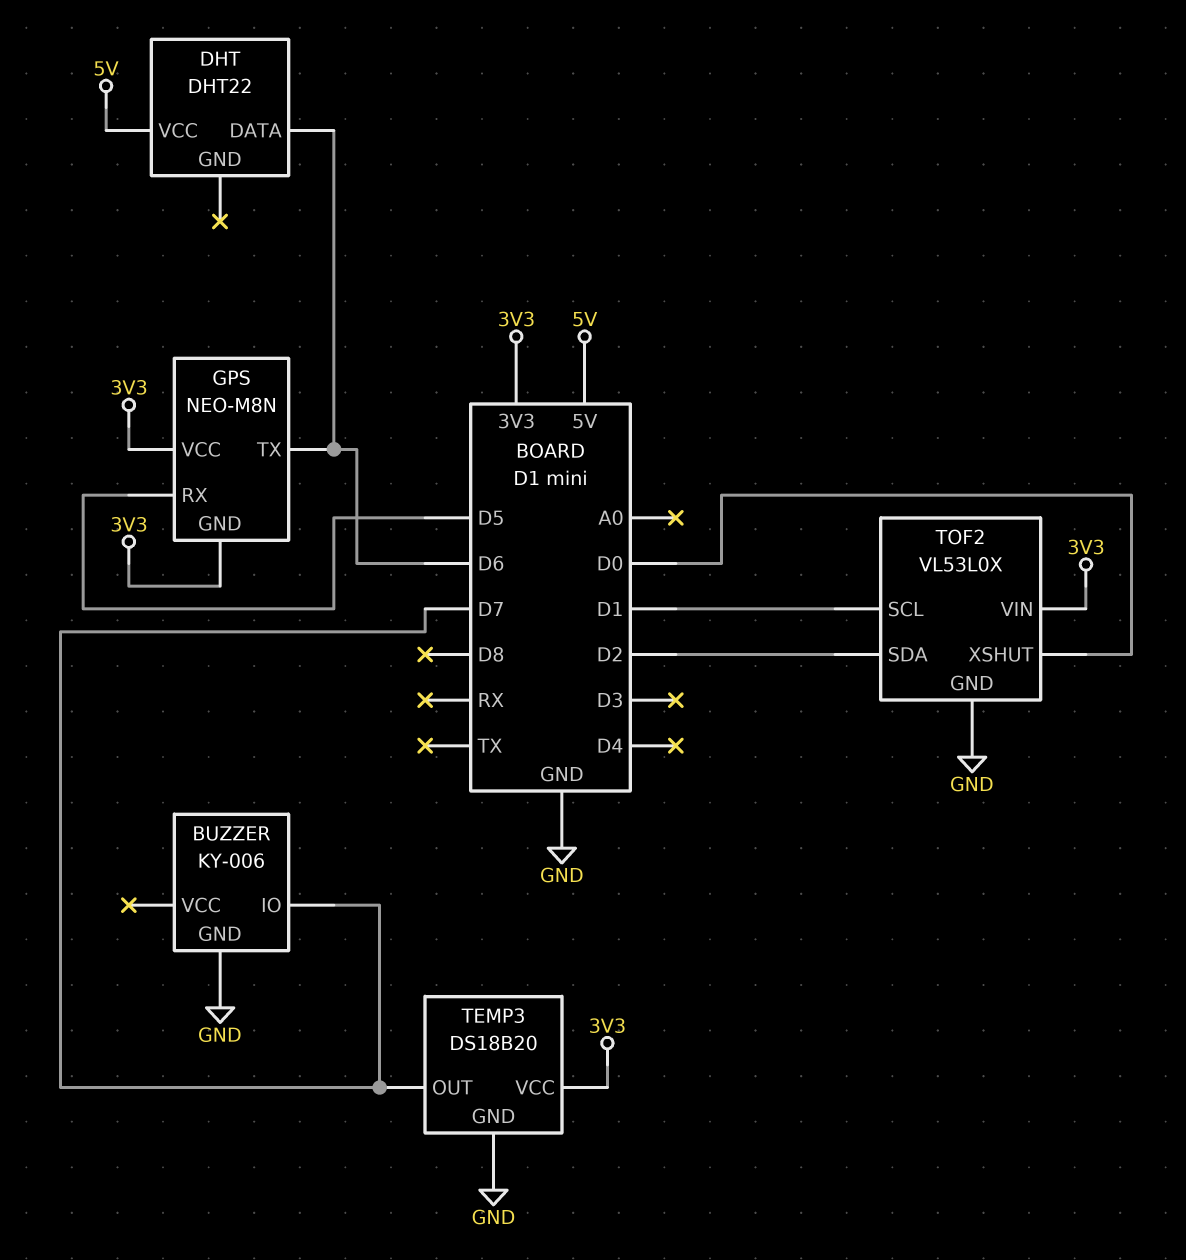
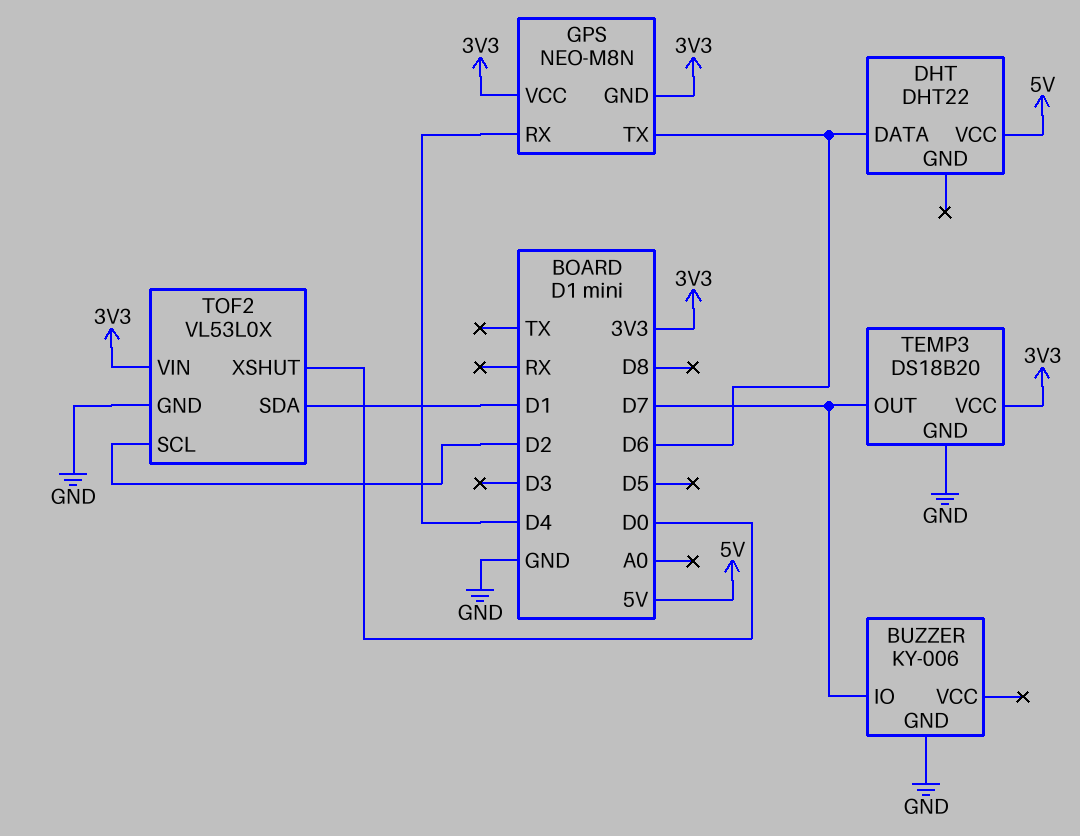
GPS pin RX: D5 -> D4
TOF2 pin SCL: D1 -> D2
TOF2 pin SDA: D2 -> D1

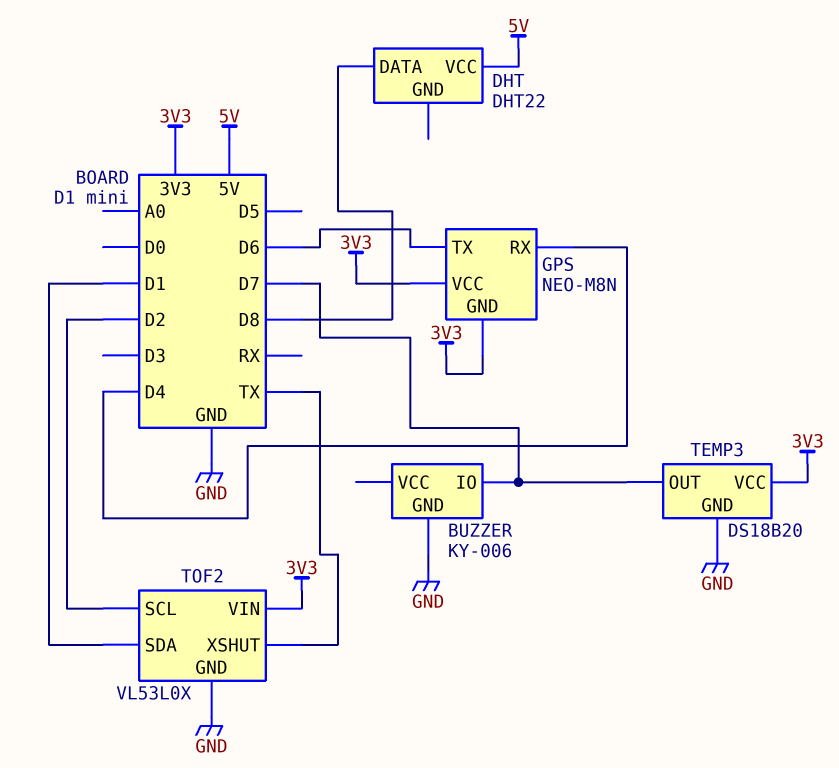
DHT pin DATA: D6 -> D8
TOF2 pin XSHUT: D0 -> TX

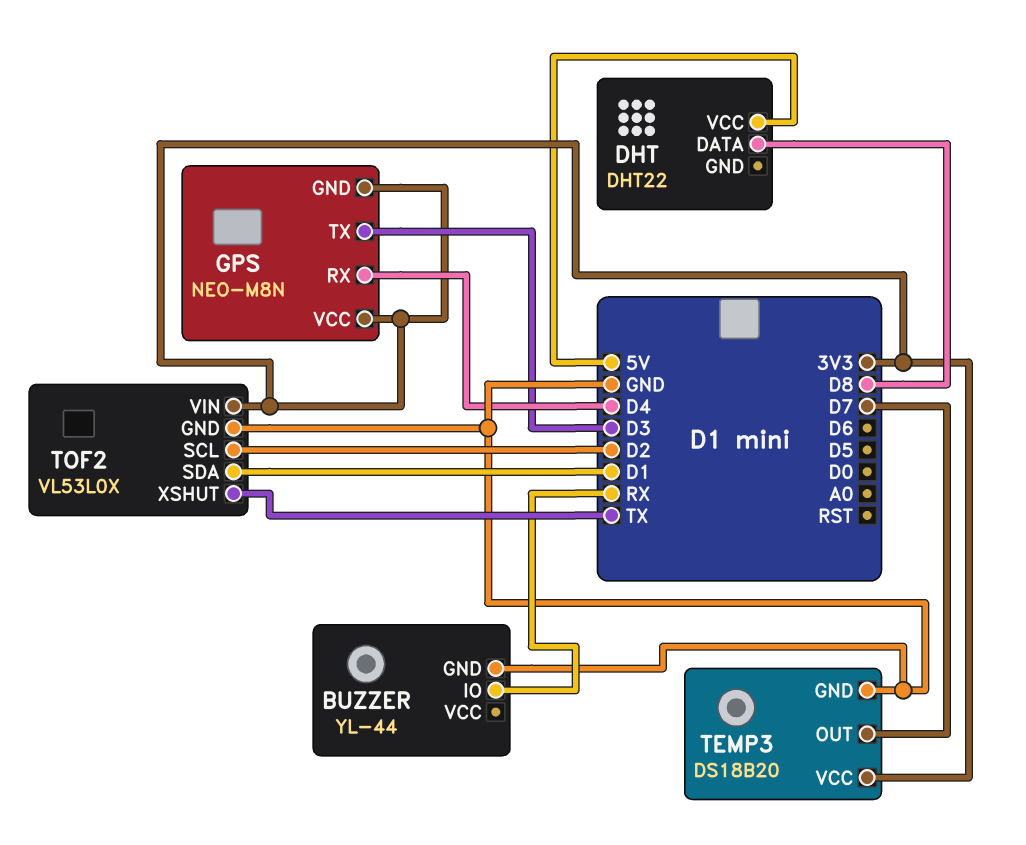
BUZZER: KY-006 -> YL-44
BUZZER pin IO: D7 -> RX
GPS pin TX: D6 -> D3

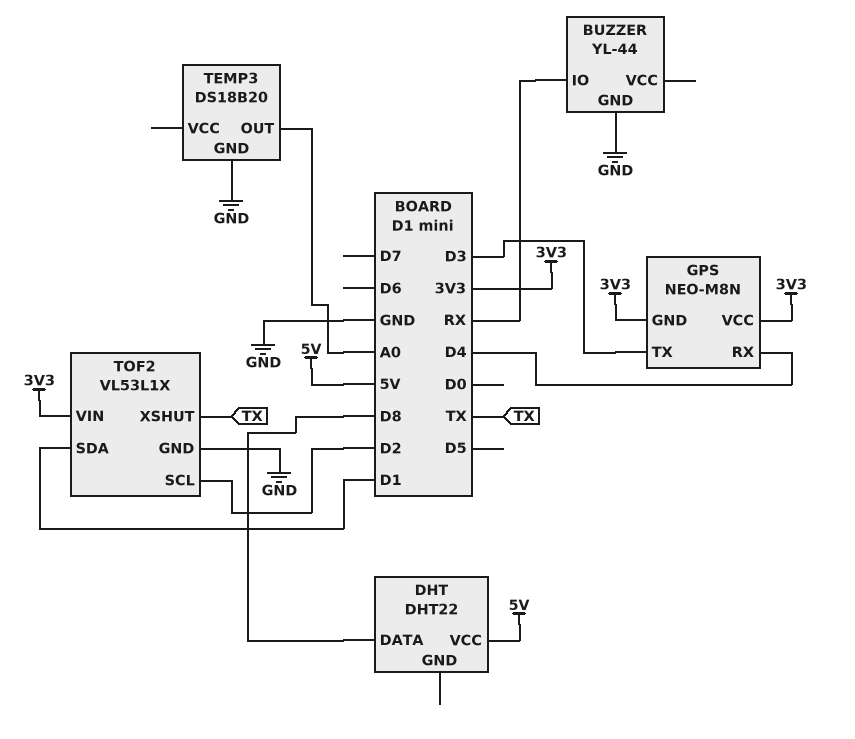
TEMP3 pin OUT: D7 -> A0
TEMP3 pin VCC: 3V3 -> none
TOF2: VL53L0X -> VL53L1X

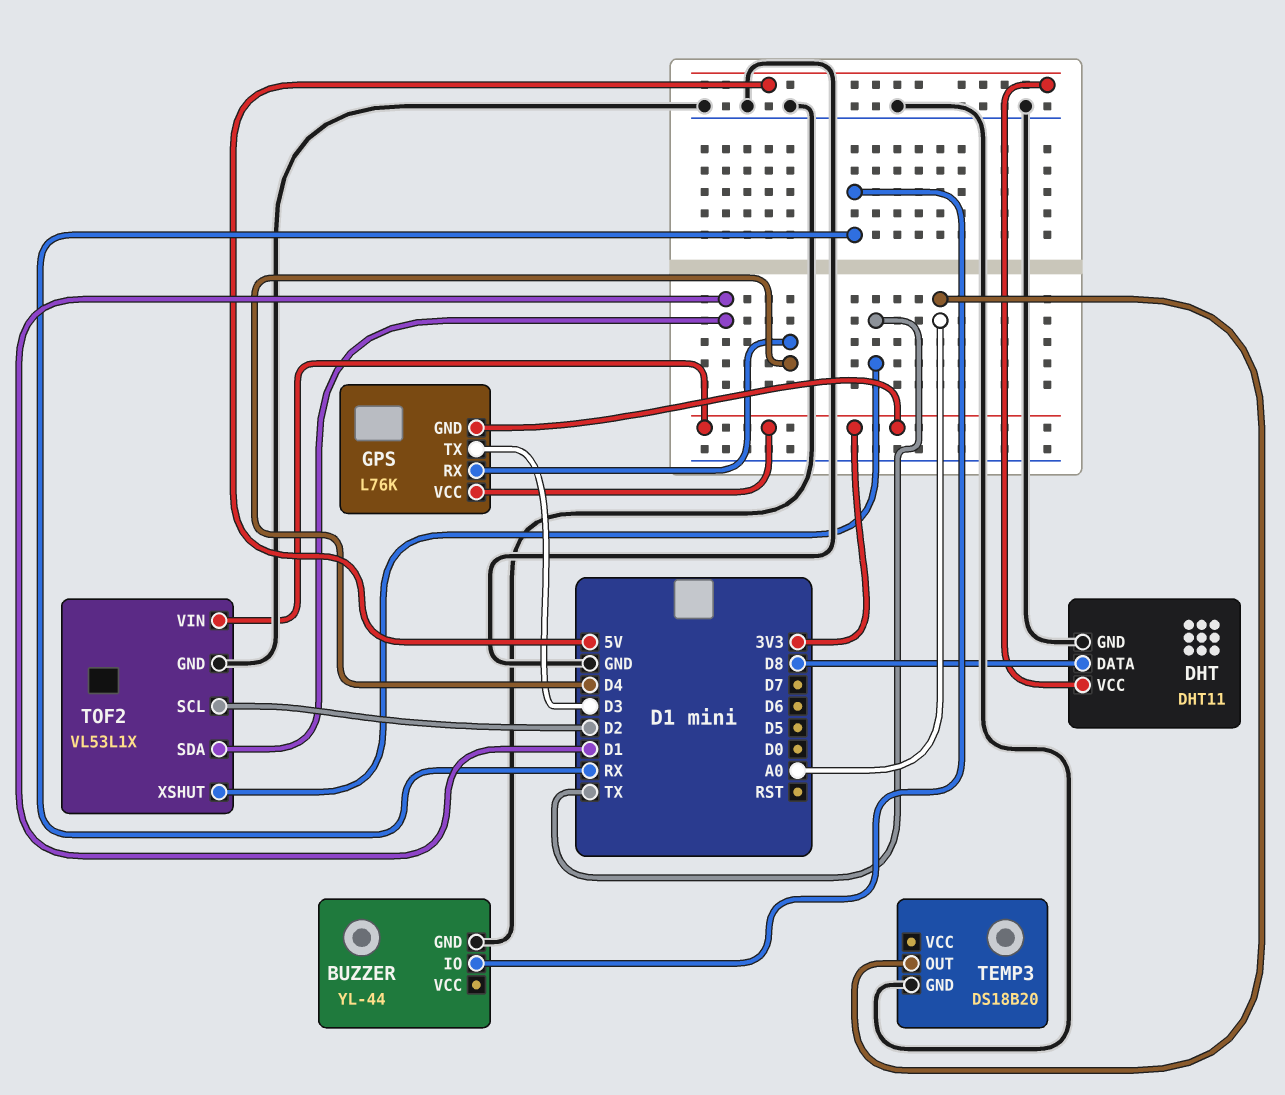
DHT: DHT22 -> DHT11
DHT pin GND: none -> GND
GPS: NEO-M8N -> L76K

